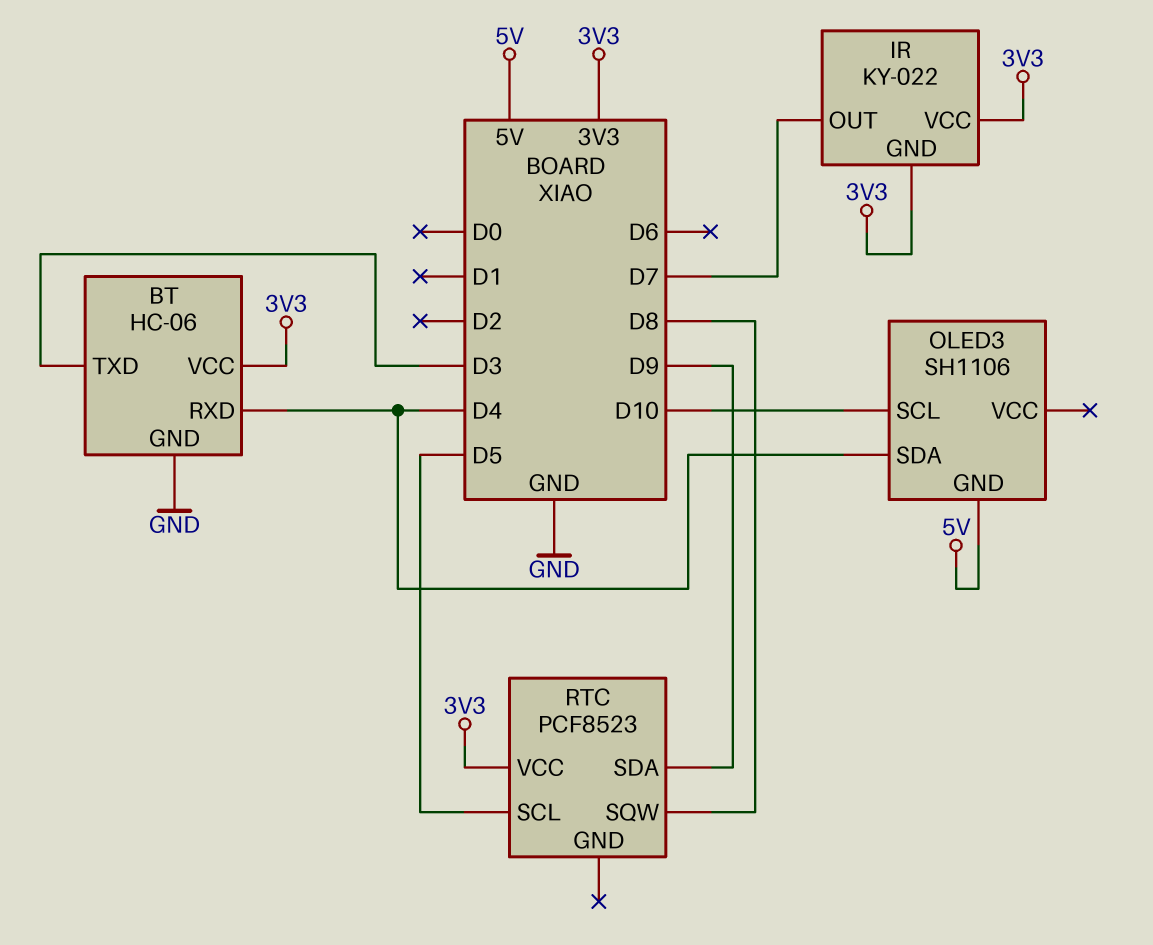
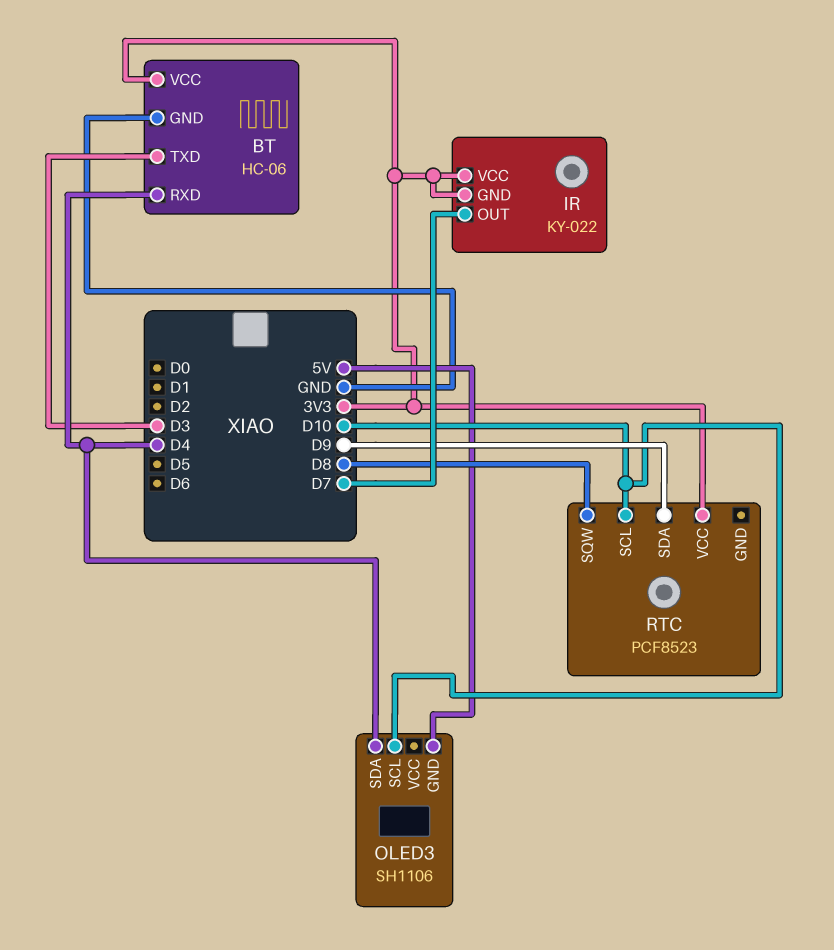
RTC pin SCL: D5 -> D10

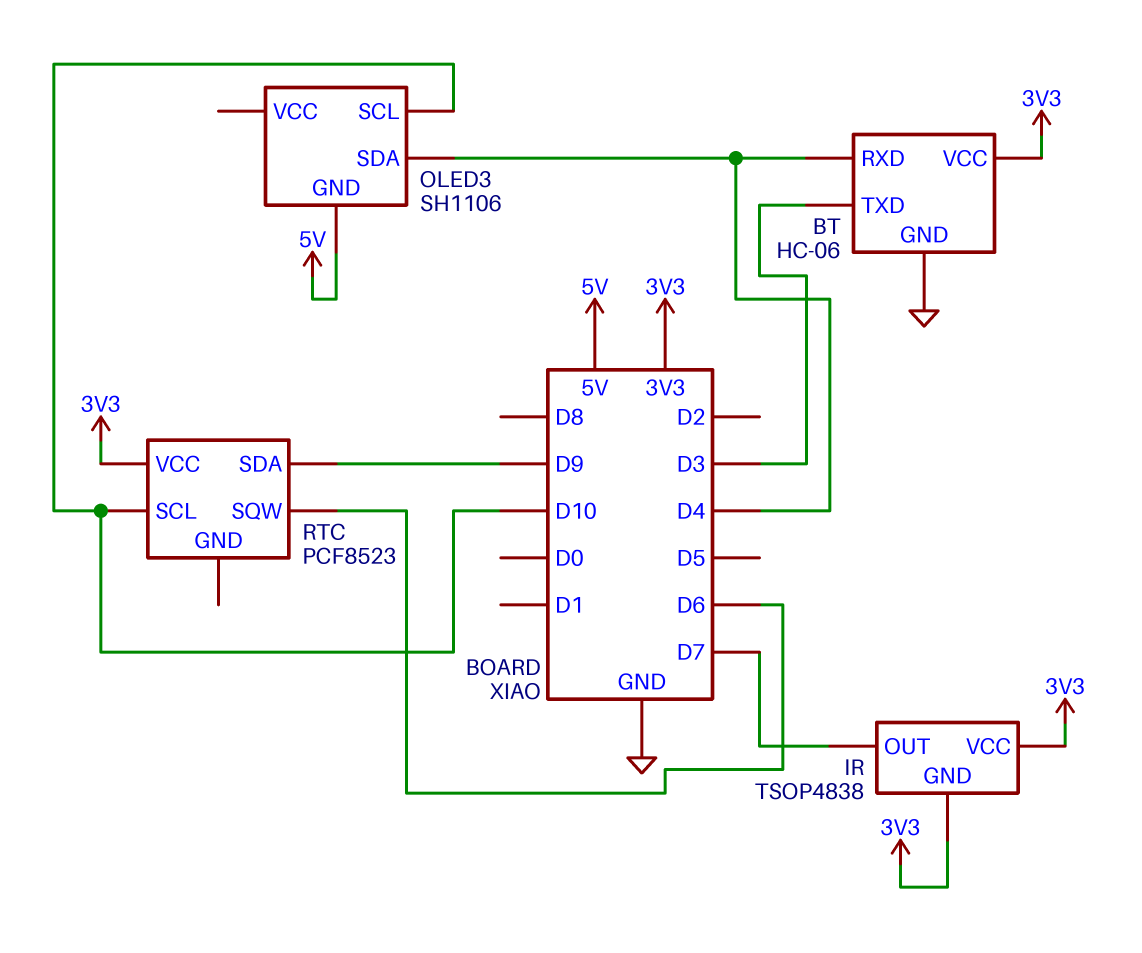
IR: KY-022 -> TSOP4838
RTC pin SQW: D8 -> D6

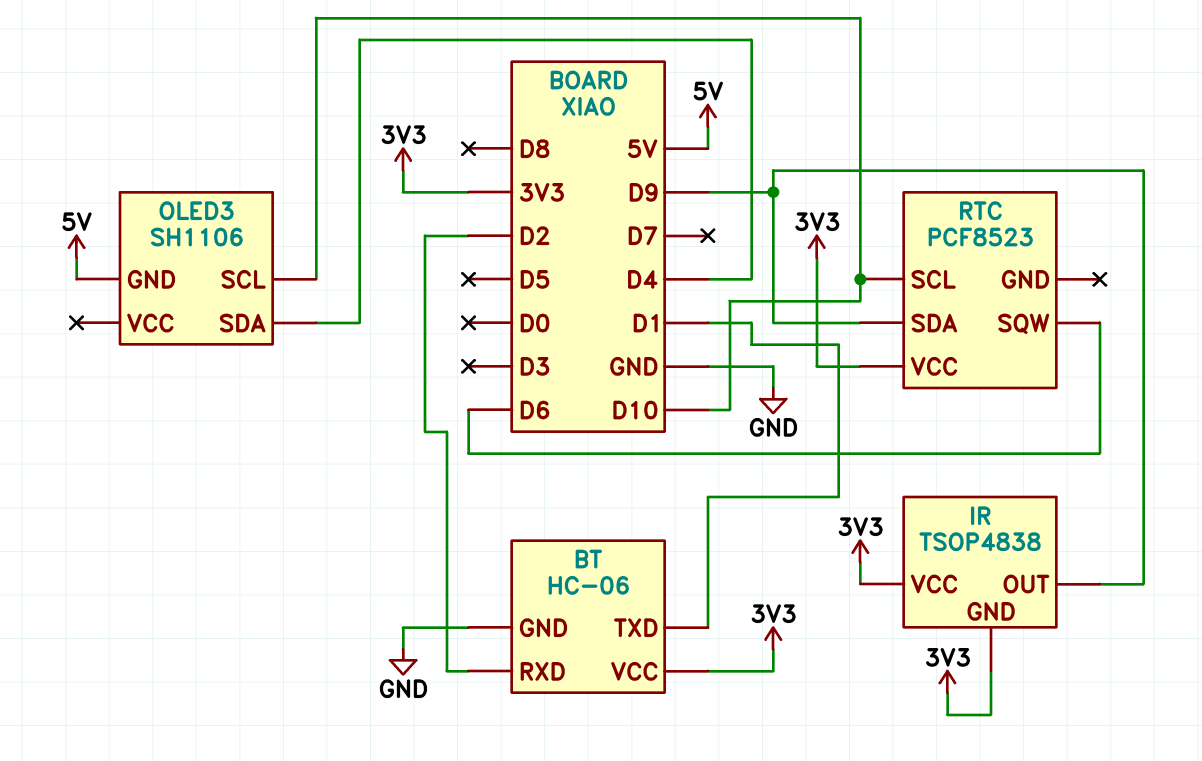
BT pin RXD: D4 -> D2
BT pin TXD: D3 -> D1
IR pin OUT: D7 -> D9

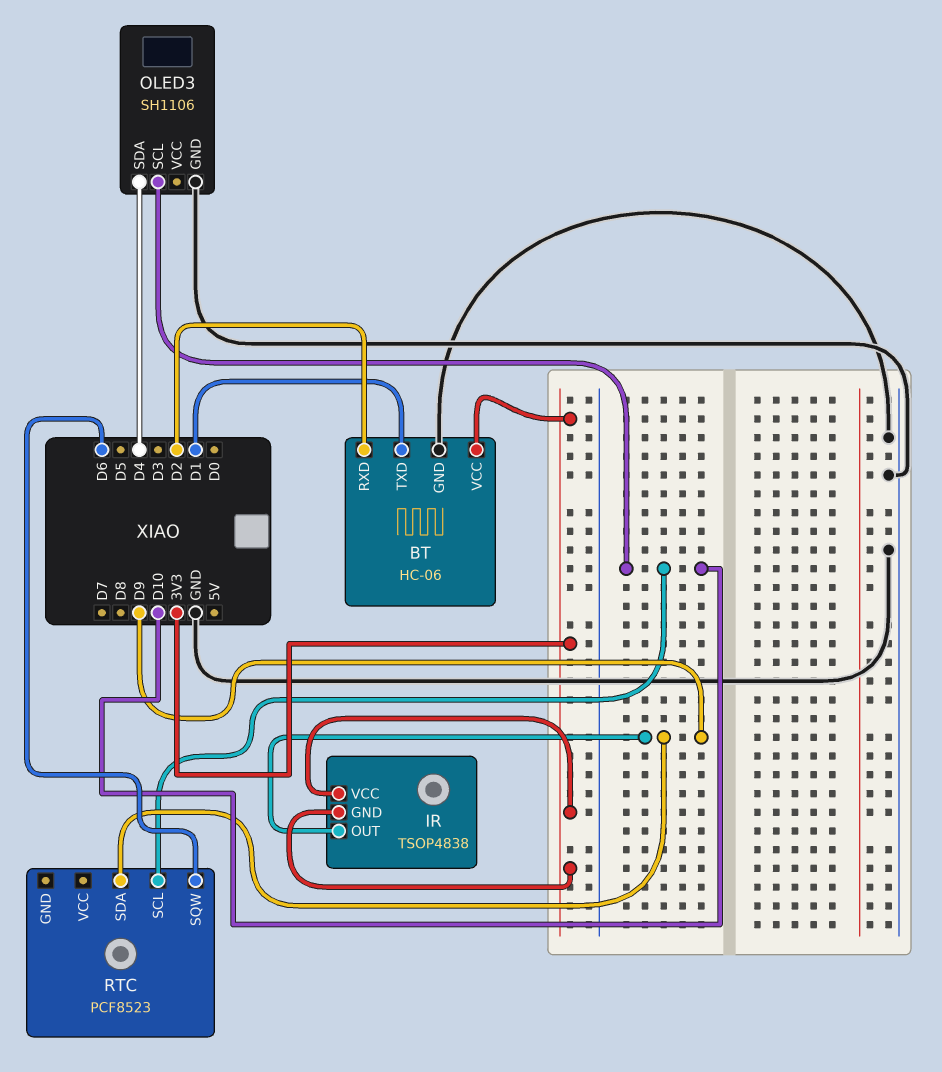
OLED3 pin GND: 5V -> GND
RTC pin VCC: 3V3 -> none

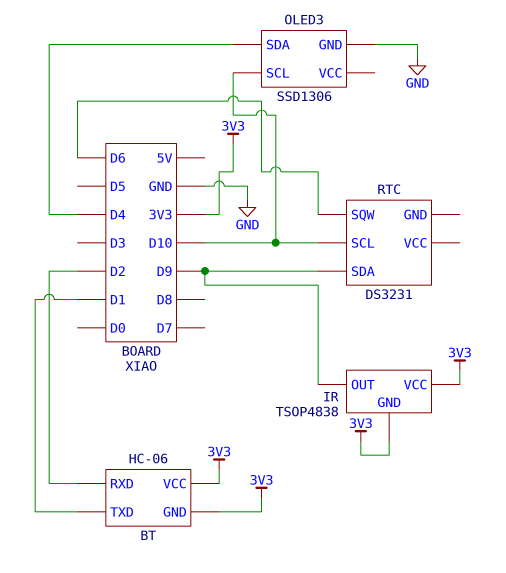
BT pin GND: GND -> 3V3
OLED3: SH1106 -> SSD1306
RTC: PCF8523 -> DS3231

